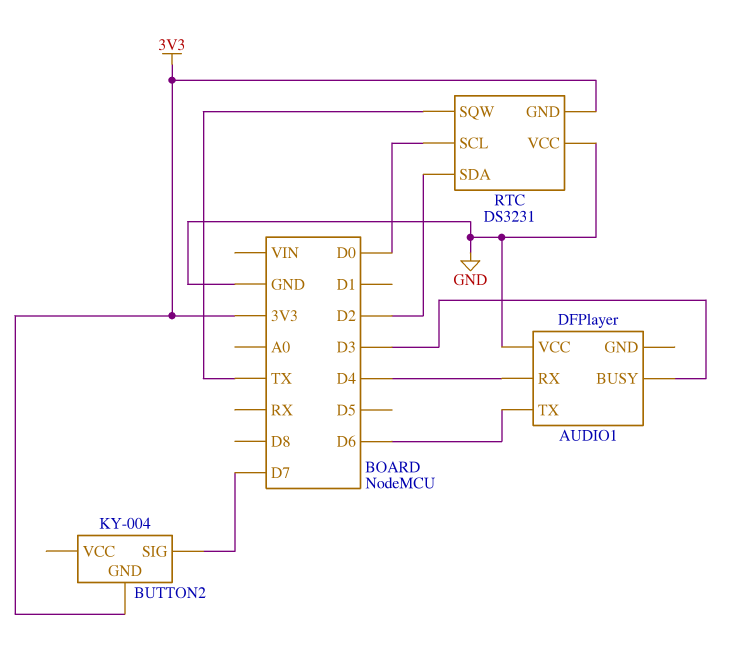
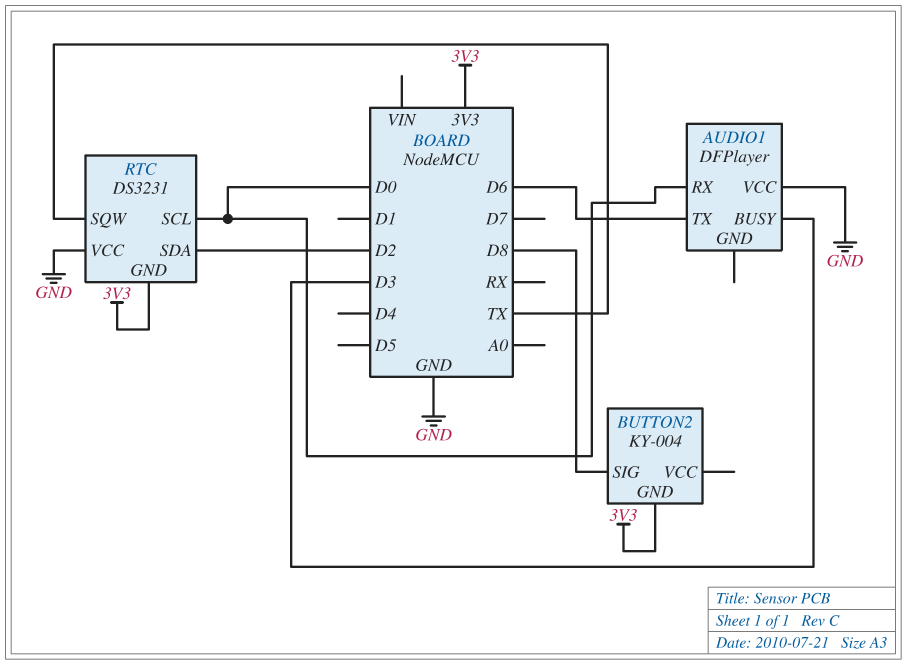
AUDIO1 pin RX: D4 -> D0
BUTTON2 pin SIG: D7 -> D8

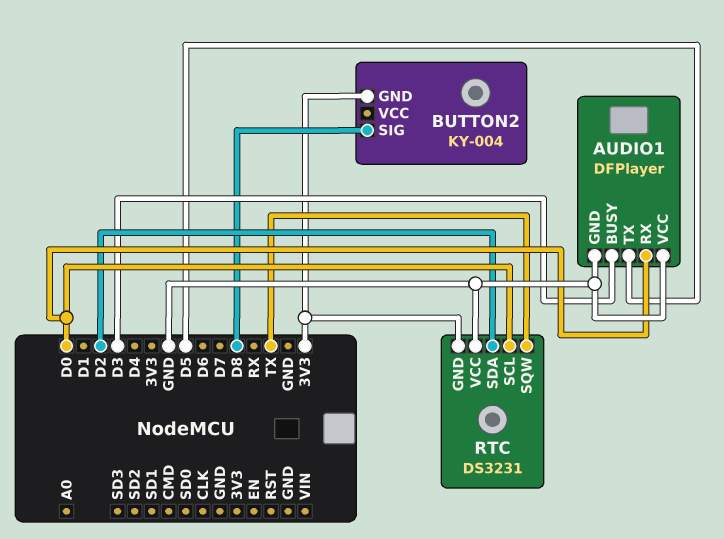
AUDIO1 pin GND: none -> GND
AUDIO1 pin TX: D6 -> D5

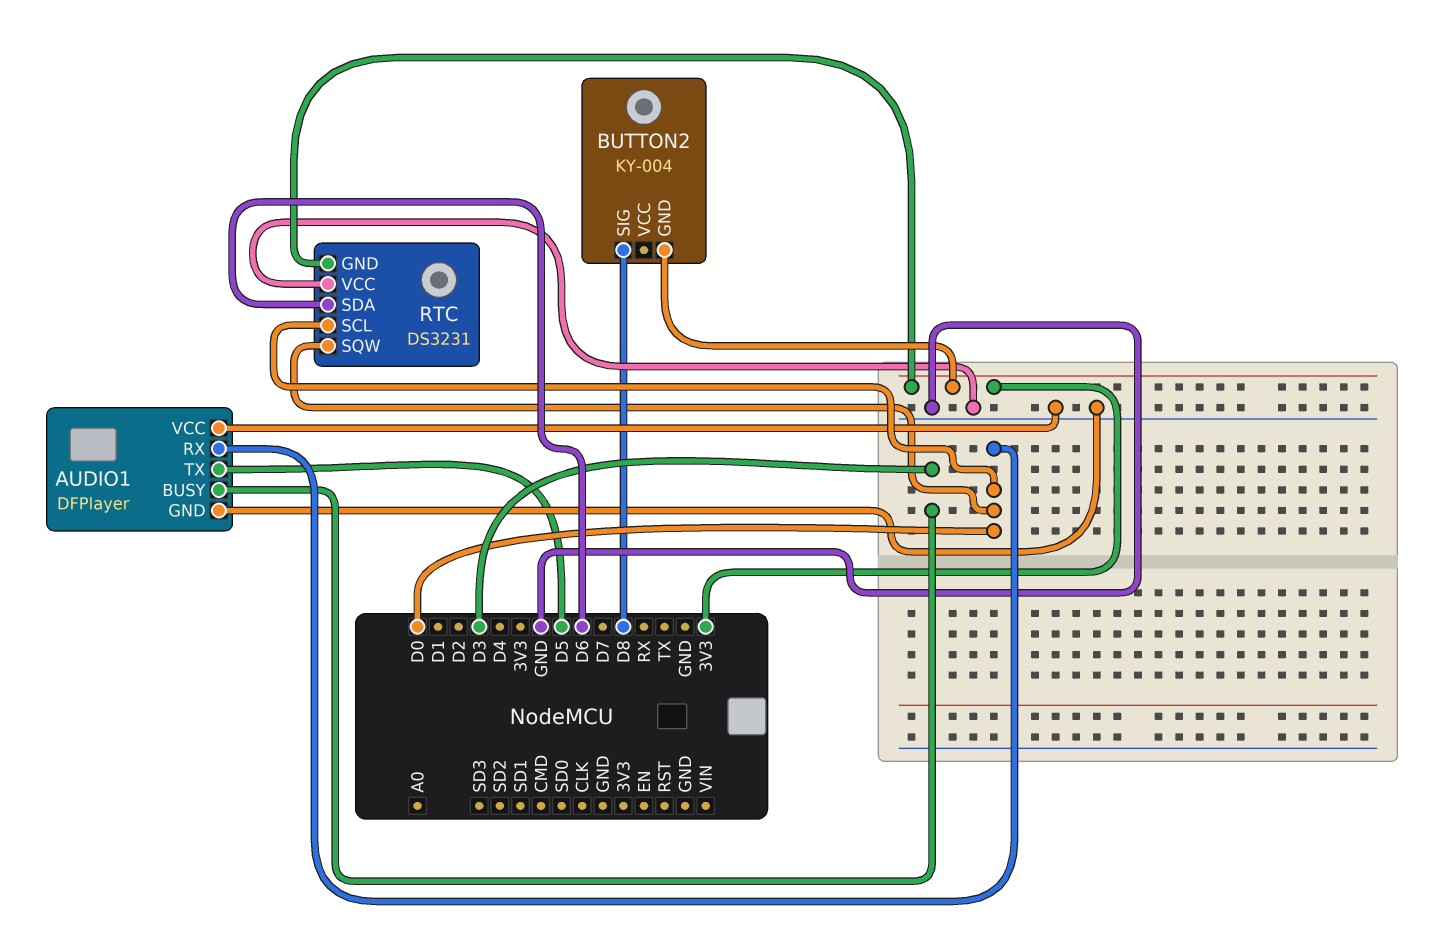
RTC pin SDA: D2 -> D6
RTC pin SQW: TX -> D0

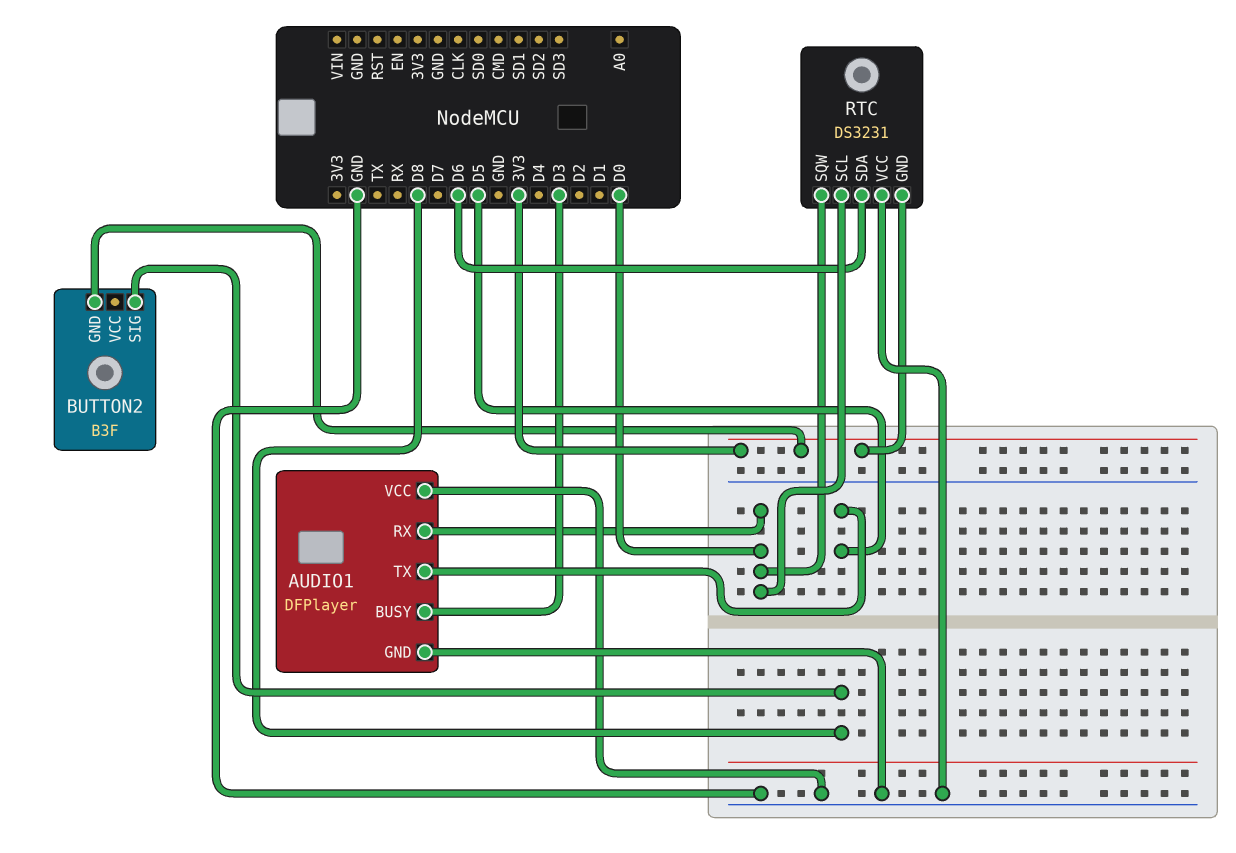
BUTTON2: KY-004 -> B3F

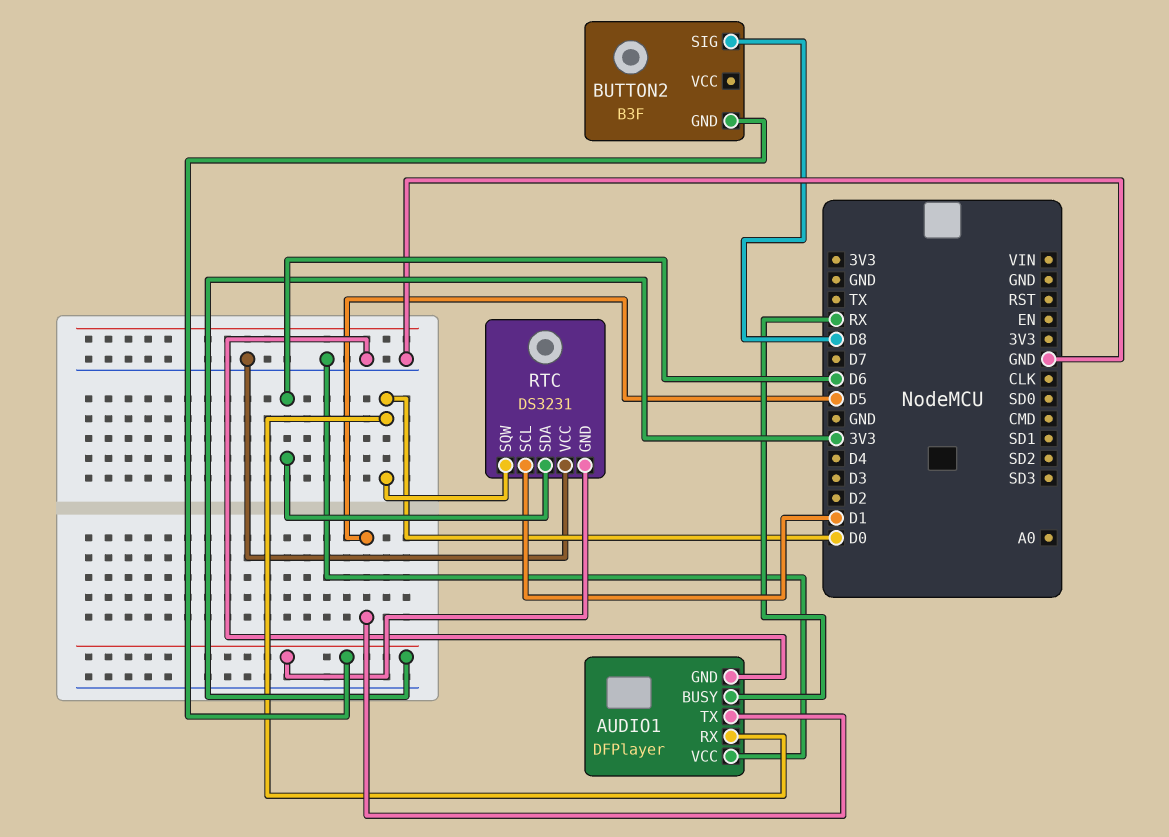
AUDIO1 pin BUSY: D3 -> RX
RTC pin SCL: D0 -> D1

